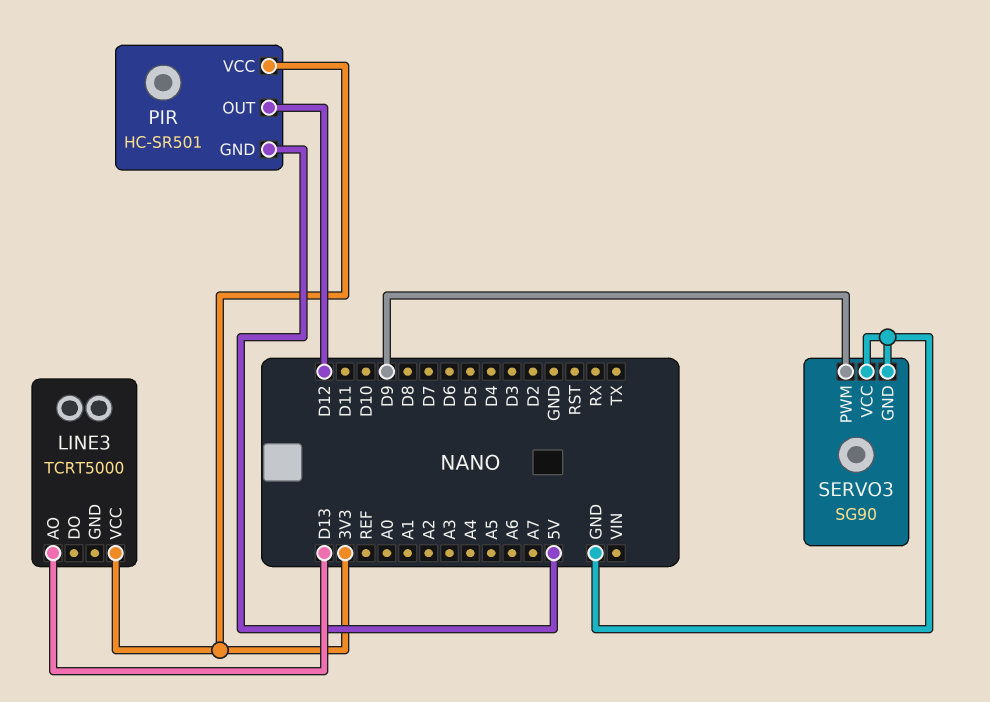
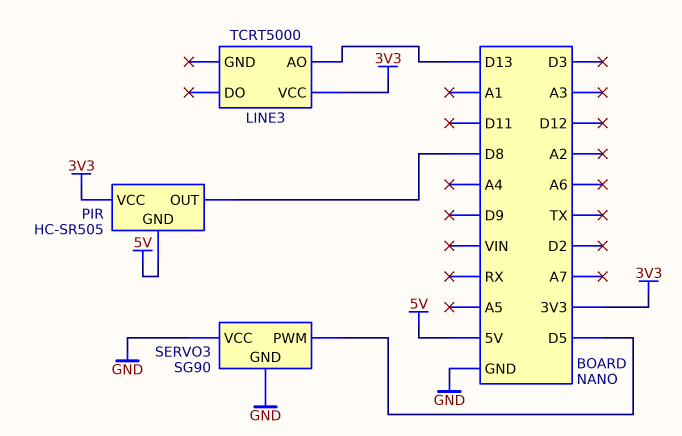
PIR: HC-SR501 -> HC-SR505
PIR pin OUT: D12 -> D8
SERVO3 pin PWM: D9 -> D5

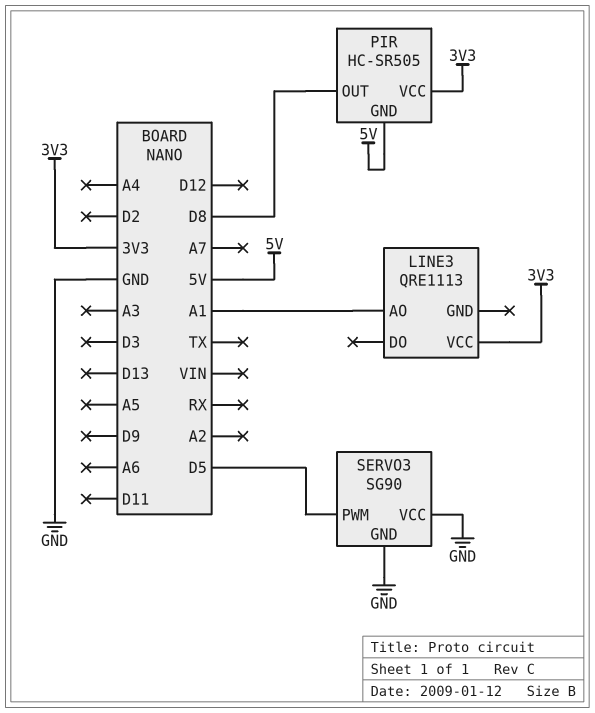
LINE3: TCRT5000 -> QRE1113
LINE3 pin AO: D13 -> A1

